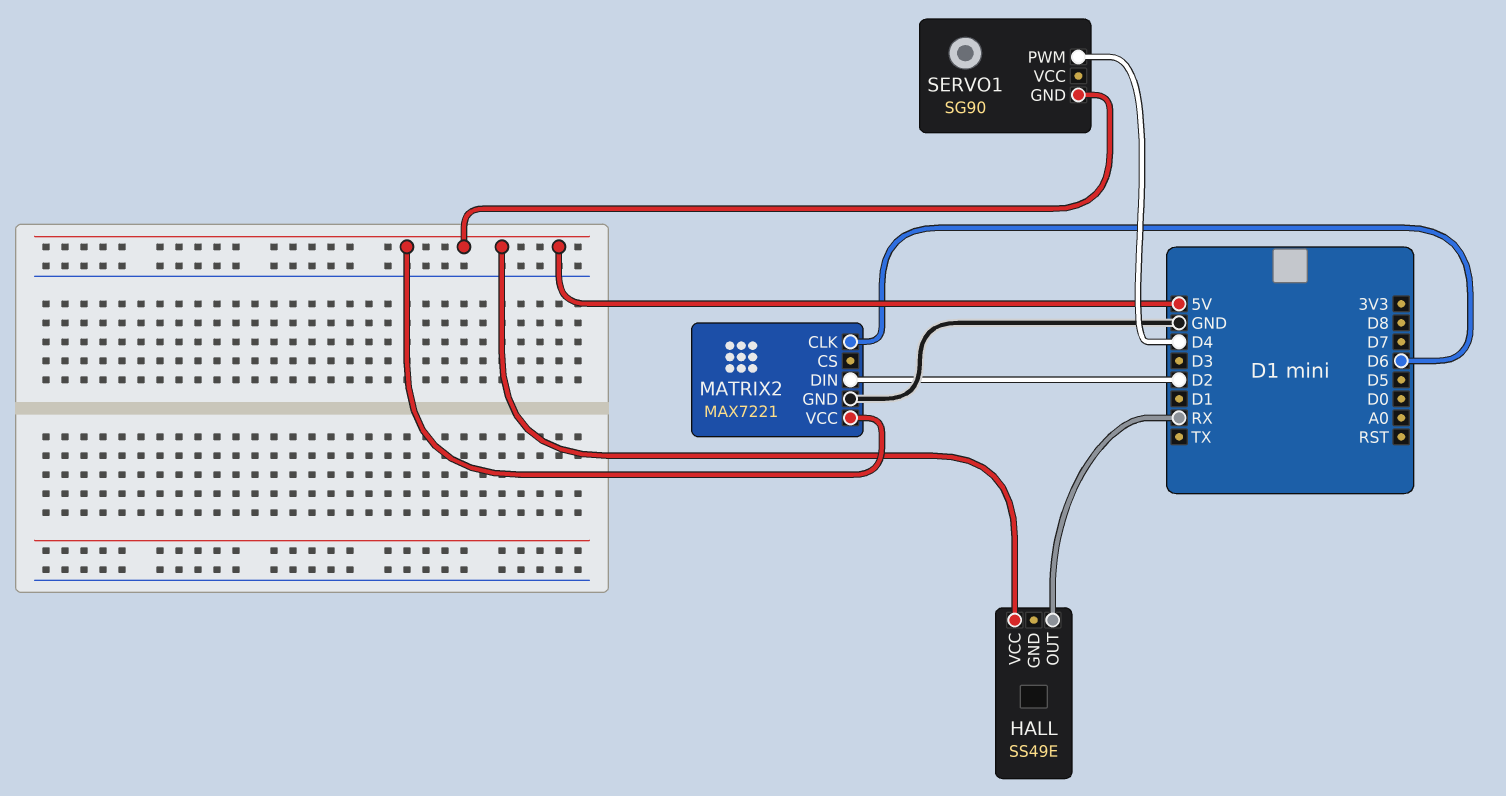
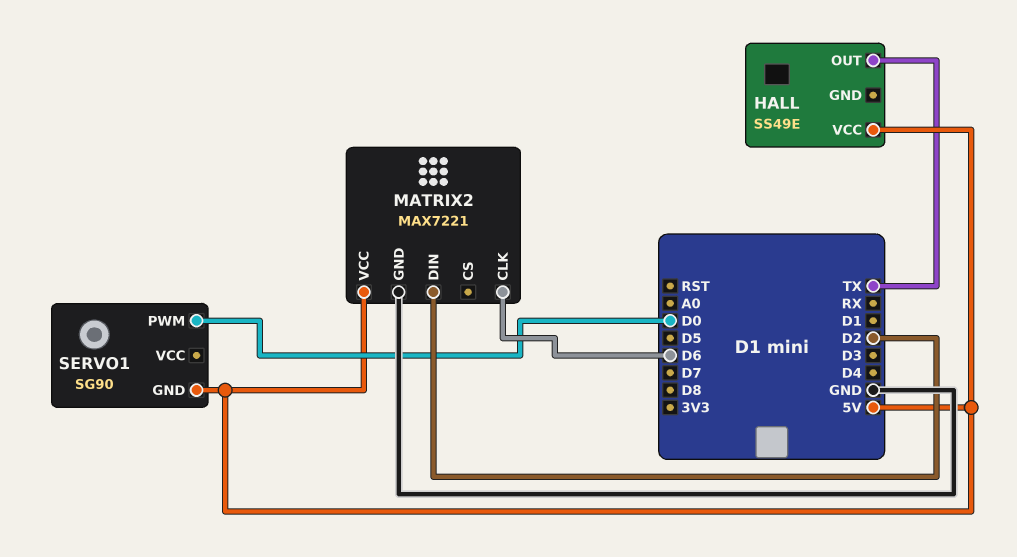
HALL pin OUT: RX -> TX
SERVO1 pin PWM: D4 -> D0

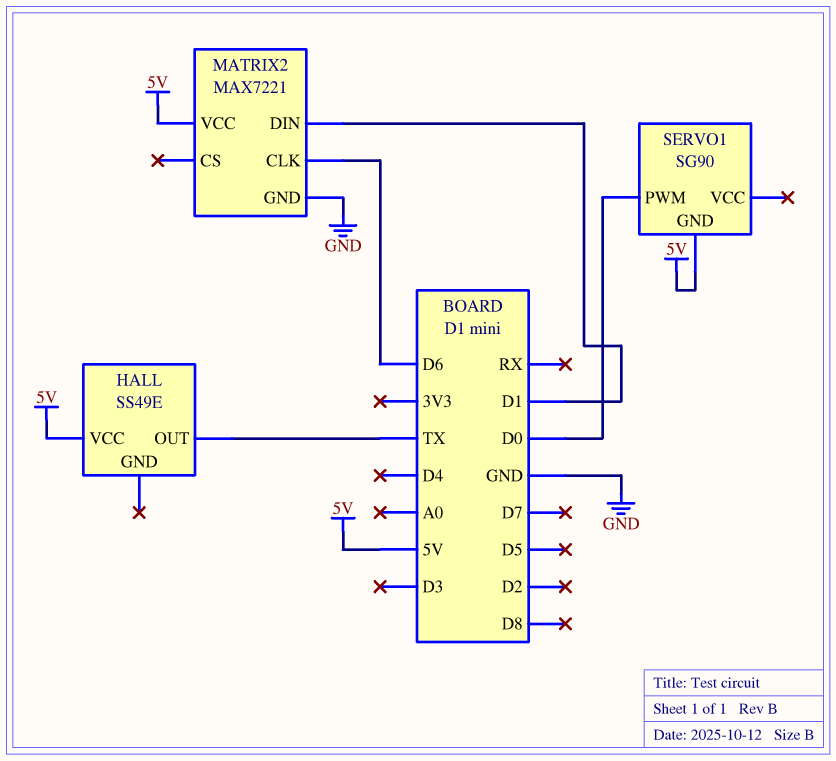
MATRIX2 pin DIN: D2 -> D1

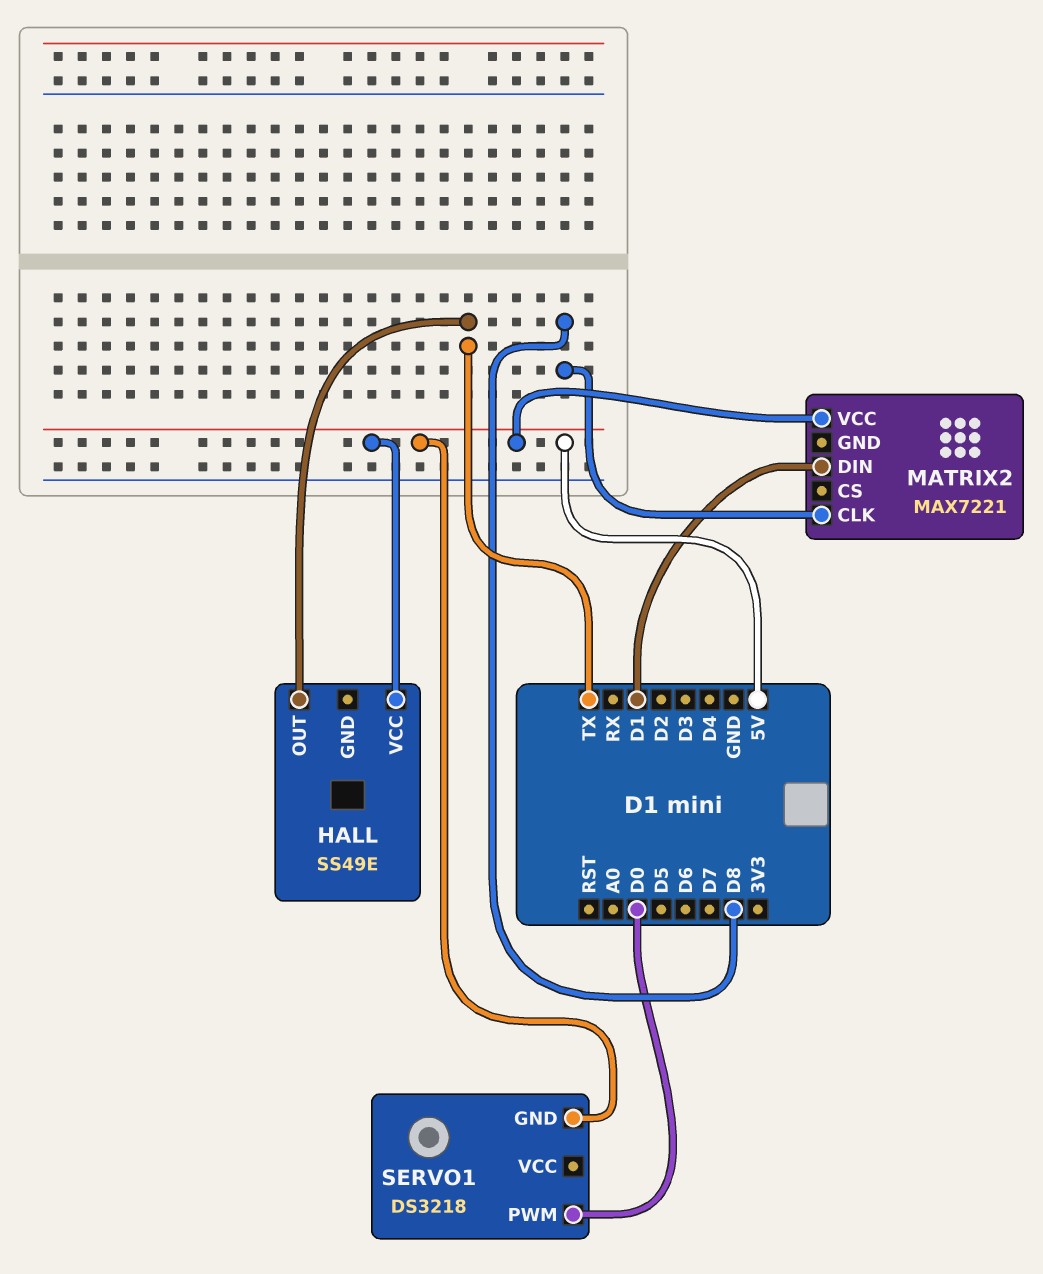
MATRIX2 pin CLK: D6 -> D8
MATRIX2 pin GND: GND -> none
SERVO1: SG90 -> DS3218

